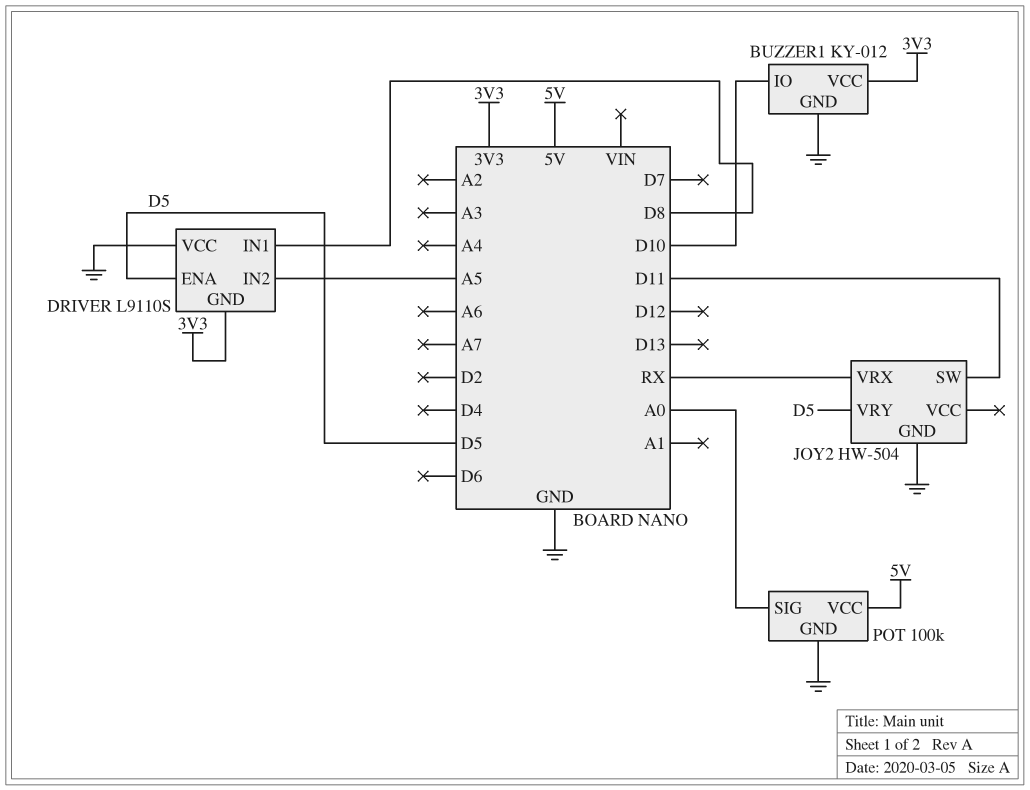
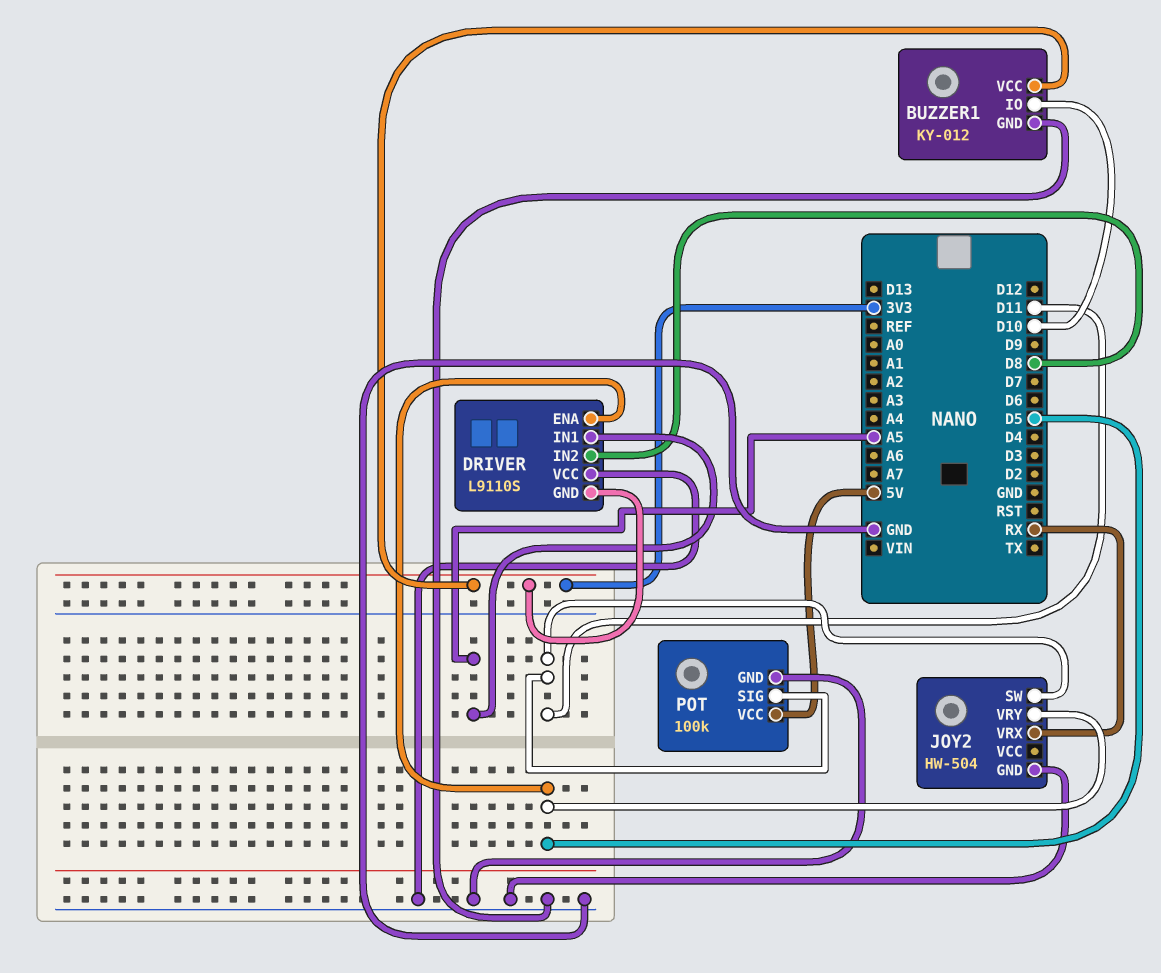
DRIVER pin IN1: D8 -> A5
DRIVER pin IN2: A5 -> D8
POT pin SIG: A0 -> D11

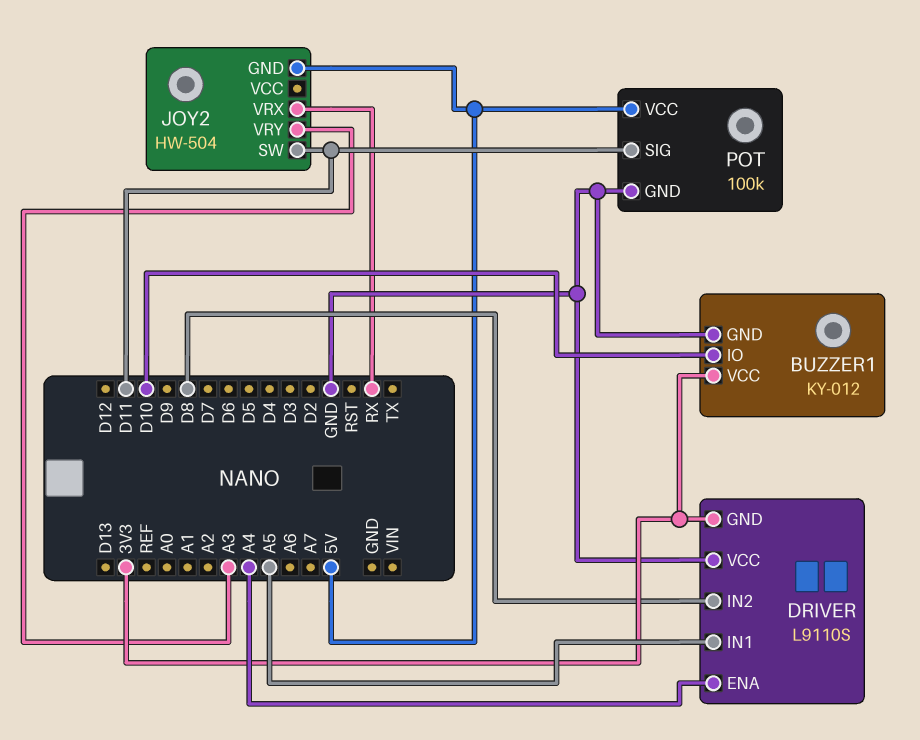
DRIVER pin ENA: D5 -> A4
JOY2 pin GND: GND -> 5V
JOY2 pin VRY: D5 -> A3

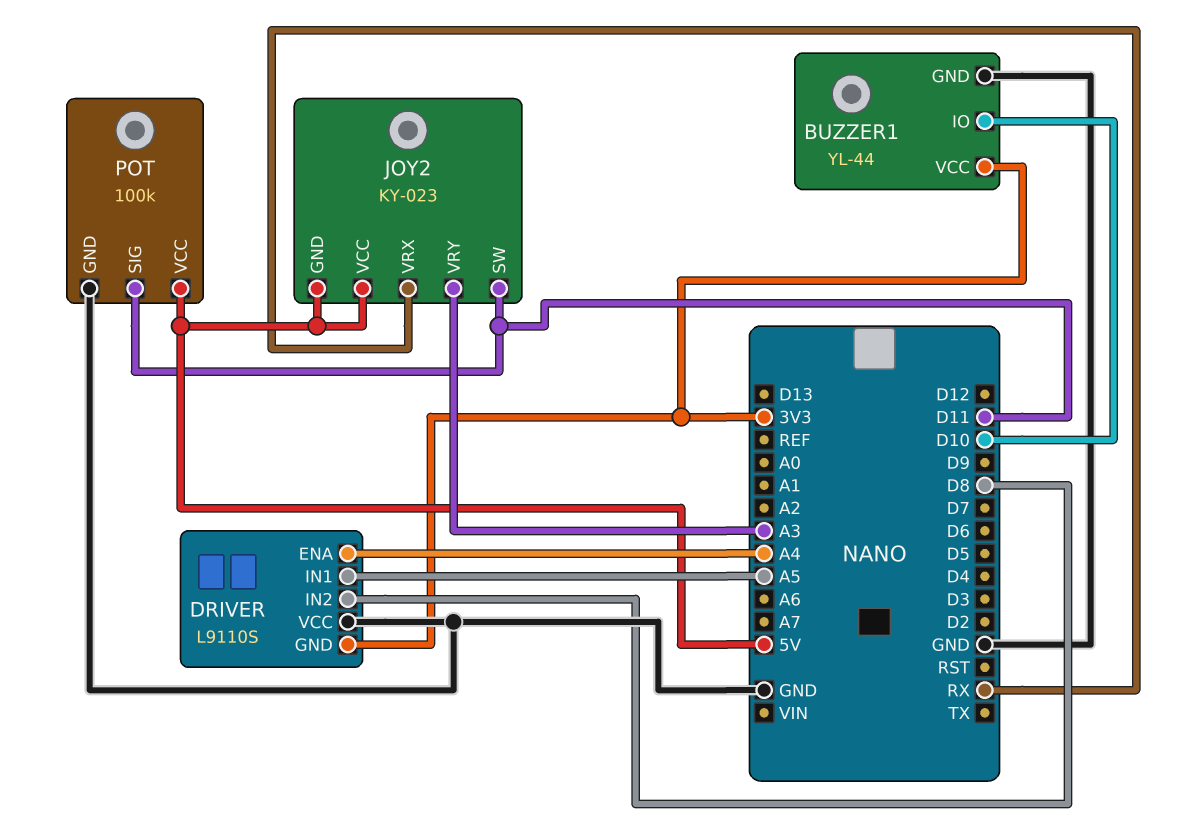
BUZZER1: KY-012 -> YL-44
JOY2: HW-504 -> KY-023
JOY2 pin VCC: none -> 5V

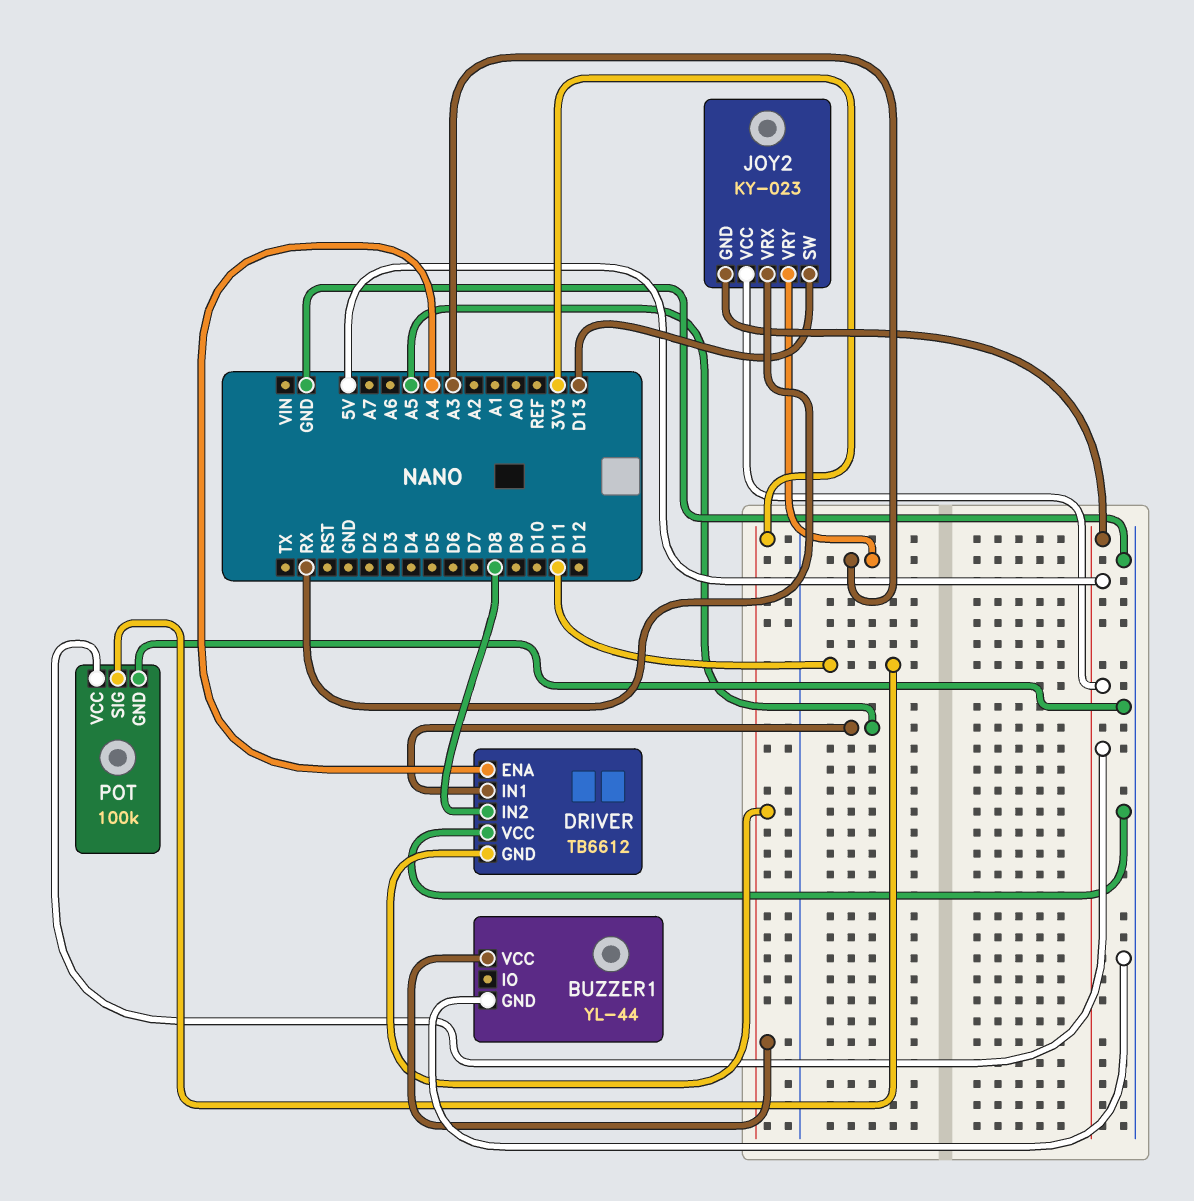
BUZZER1 pin IO: D10 -> none
DRIVER: L9110S -> TB6612
JOY2 pin SW: D11 -> D13

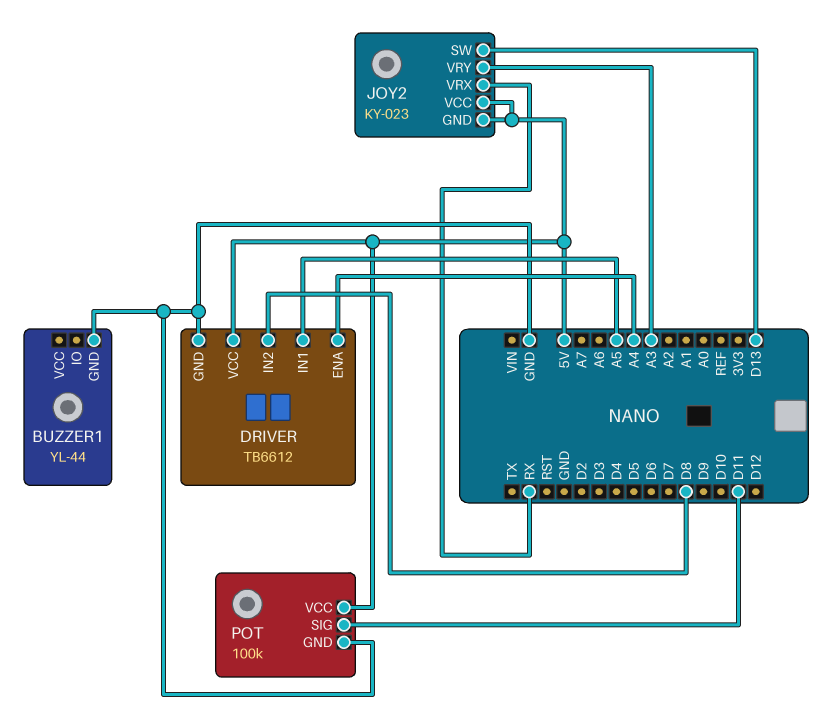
BUZZER1 pin VCC: 3V3 -> none
DRIVER pin GND: 3V3 -> GND
DRIVER pin VCC: GND -> 5V

